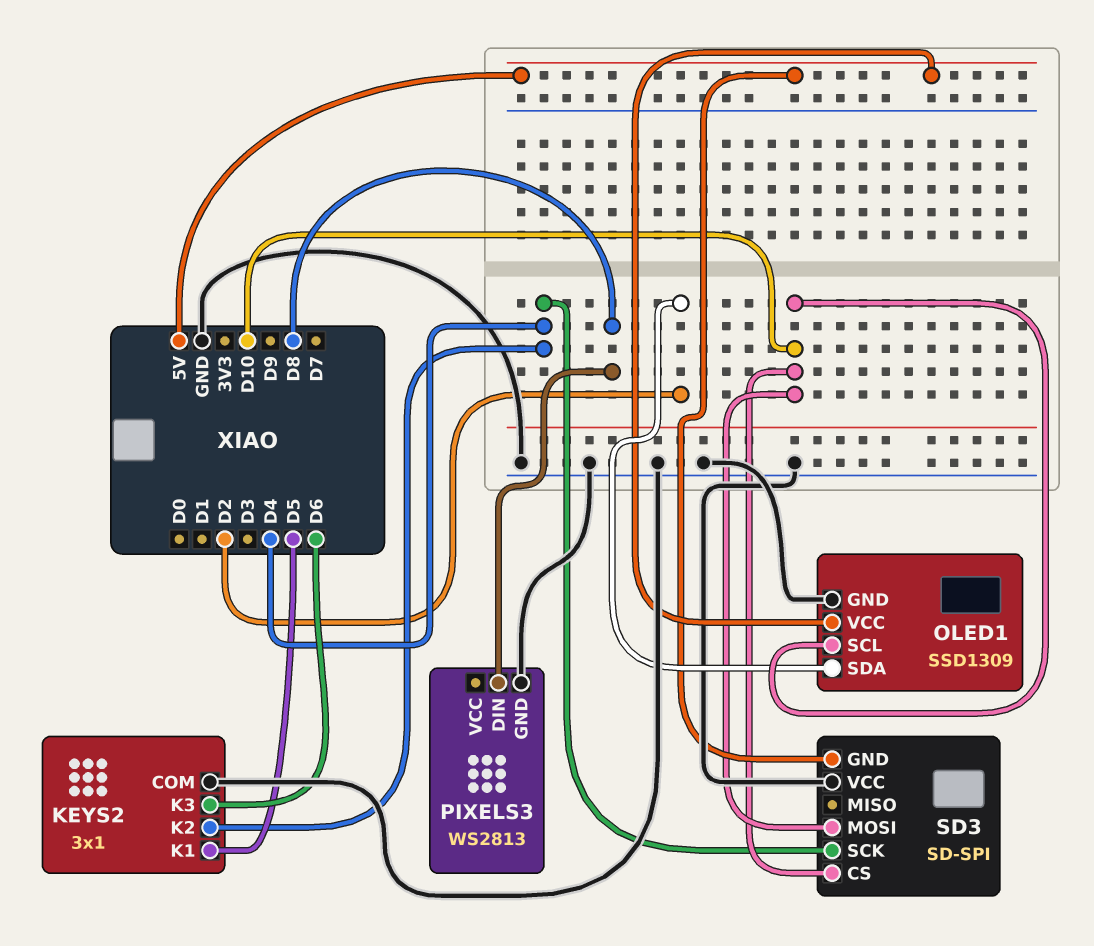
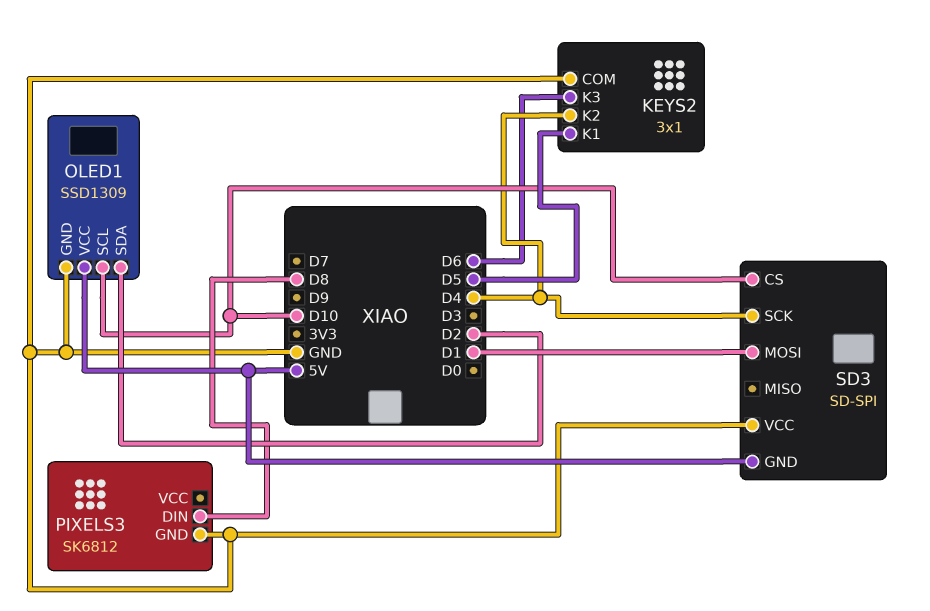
PIXELS3: WS2813 -> SK6812
SD3 pin MOSI: D10 -> D1

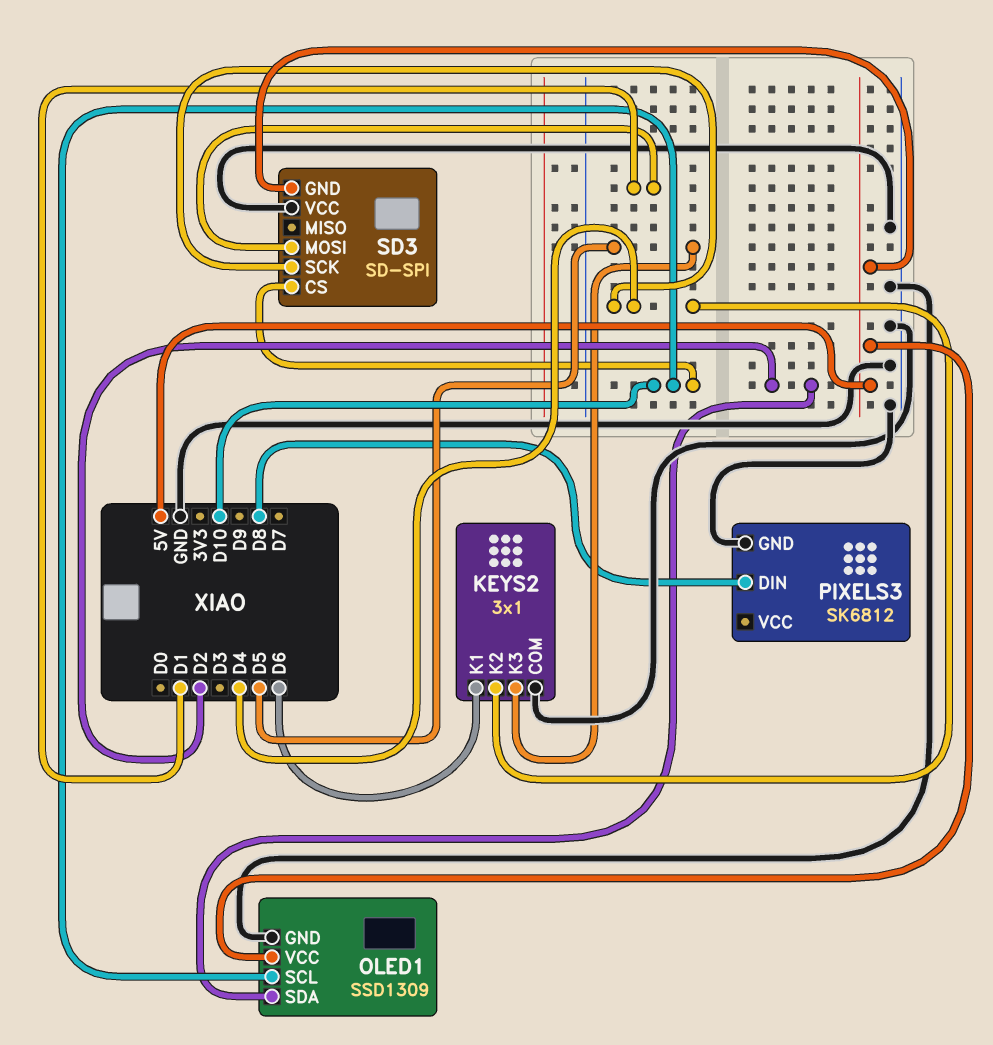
KEYS2 pin K1: D5 -> D6
KEYS2 pin K3: D6 -> D5

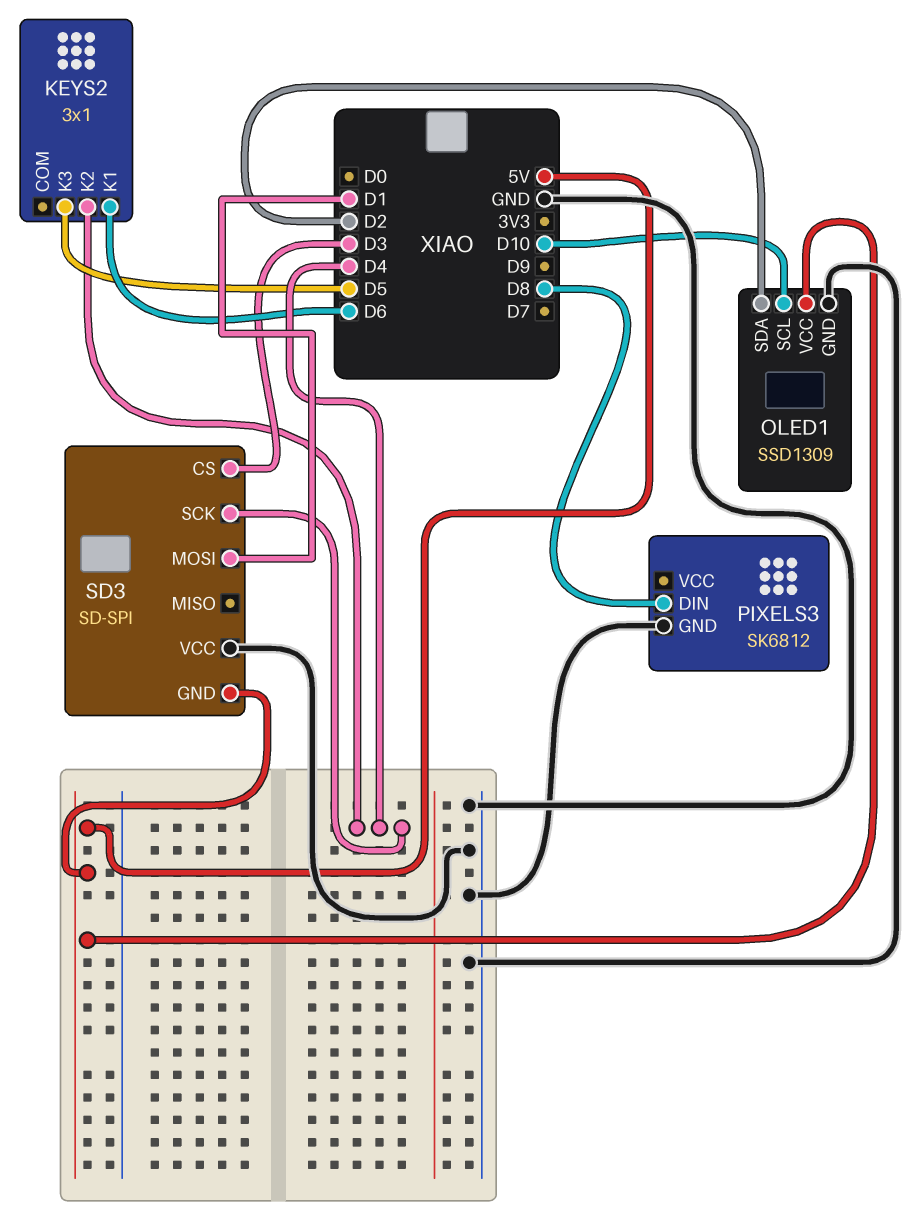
KEYS2 pin COM: GND -> none
SD3 pin CS: D10 -> D3

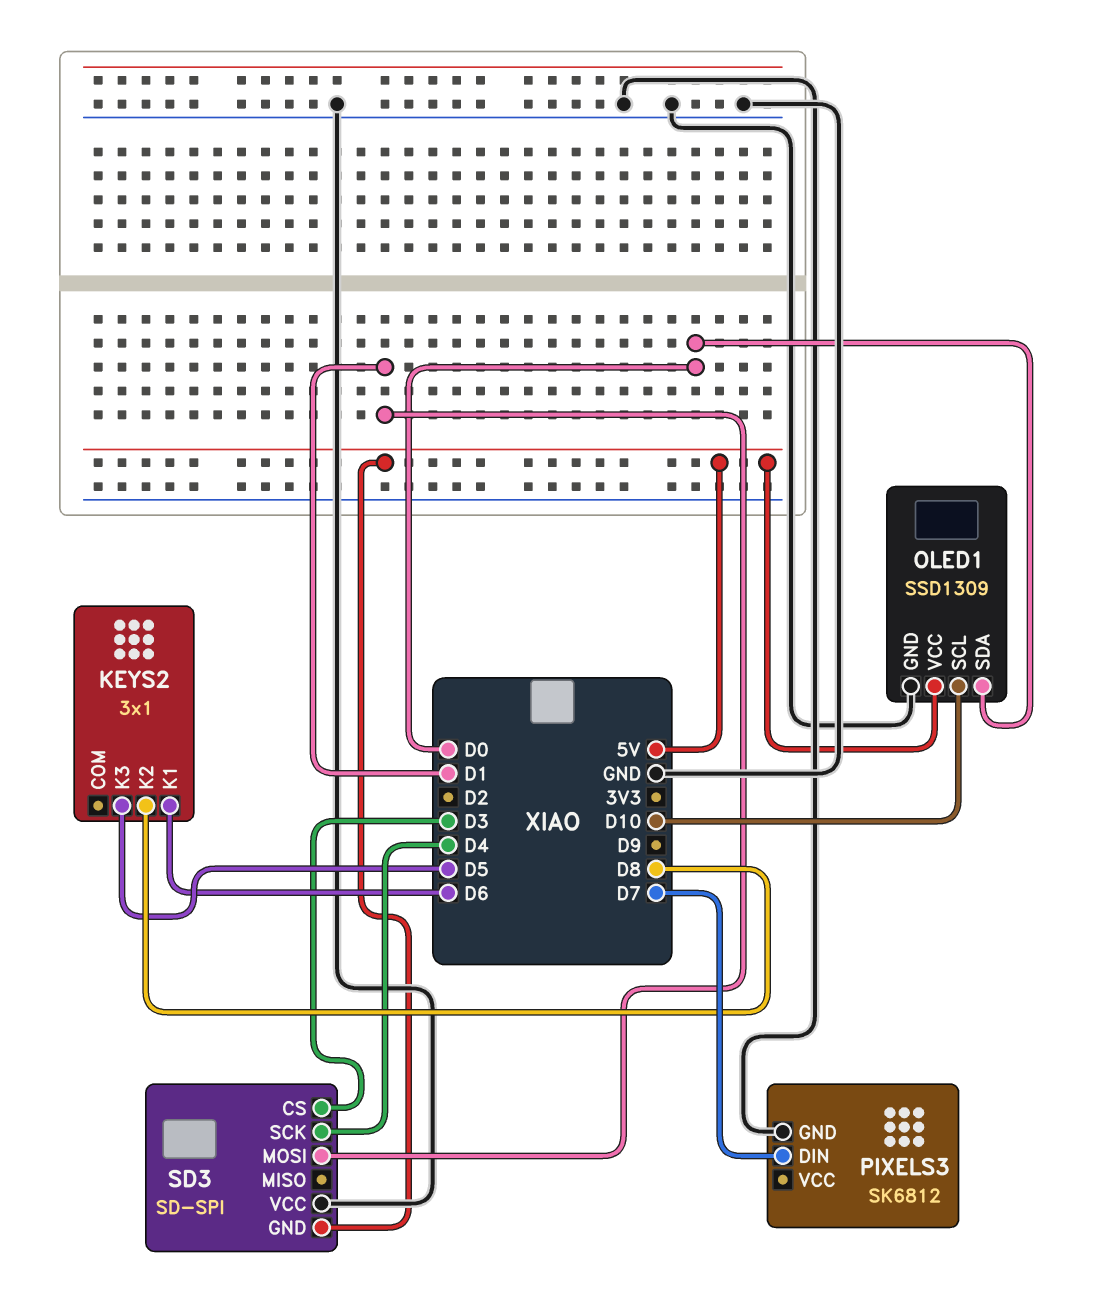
KEYS2 pin K2: D4 -> D8
OLED1 pin SDA: D2 -> D0
PIXELS3 pin DIN: D8 -> D7

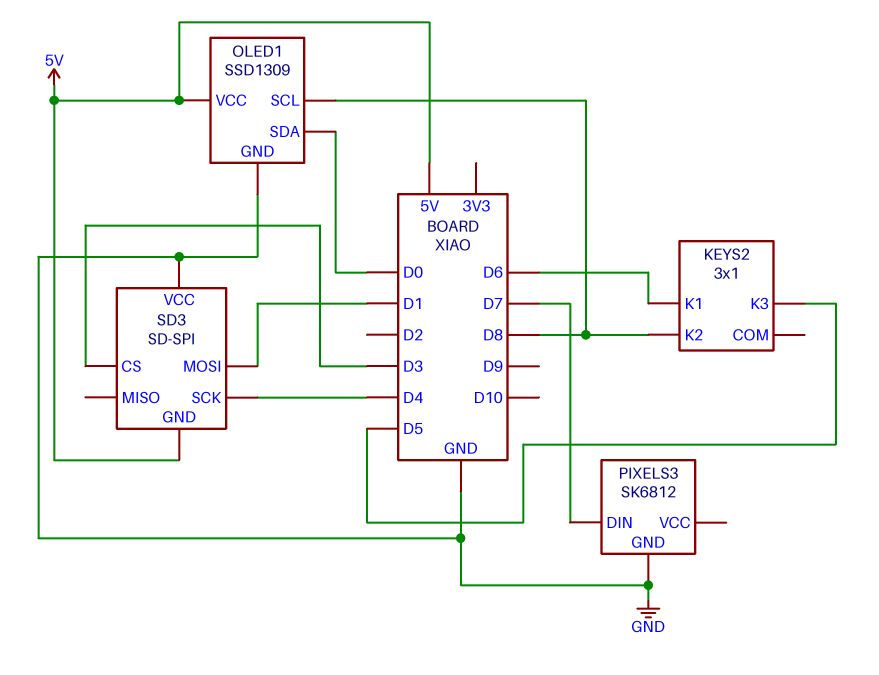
OLED1 pin SCL: D10 -> D8

